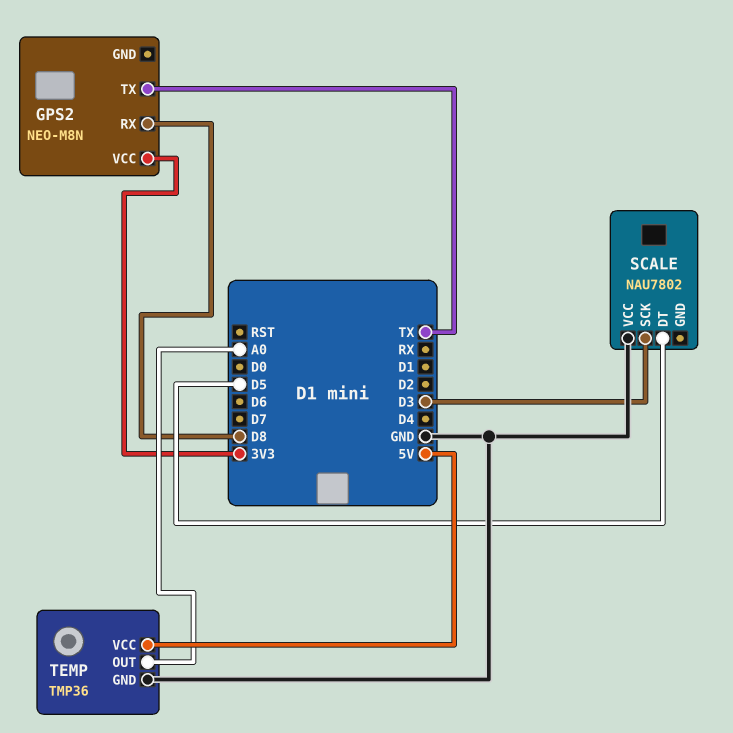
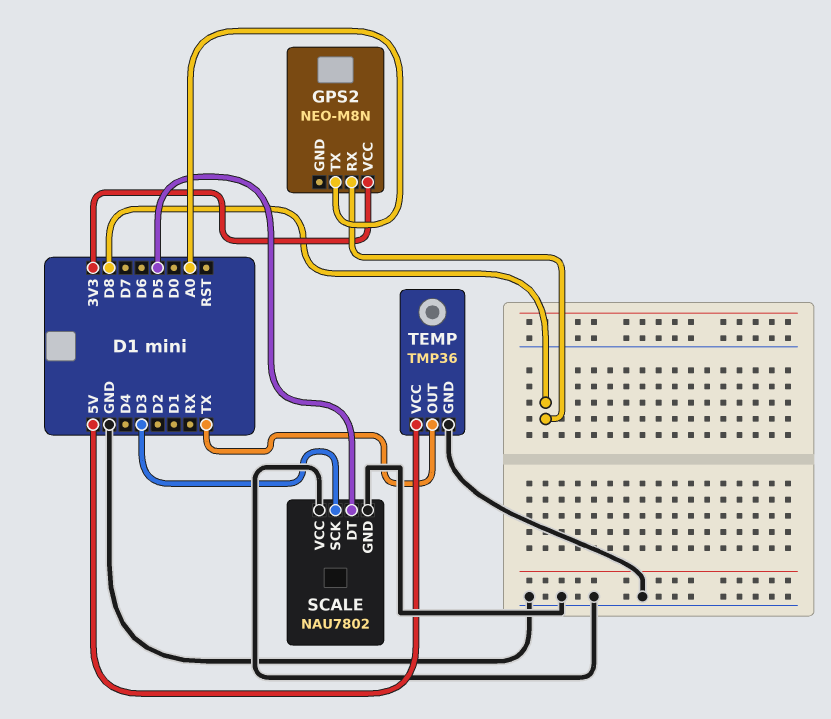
GPS2 pin TX: TX -> A0
SCALE pin GND: none -> GND
TEMP pin OUT: A0 -> TX

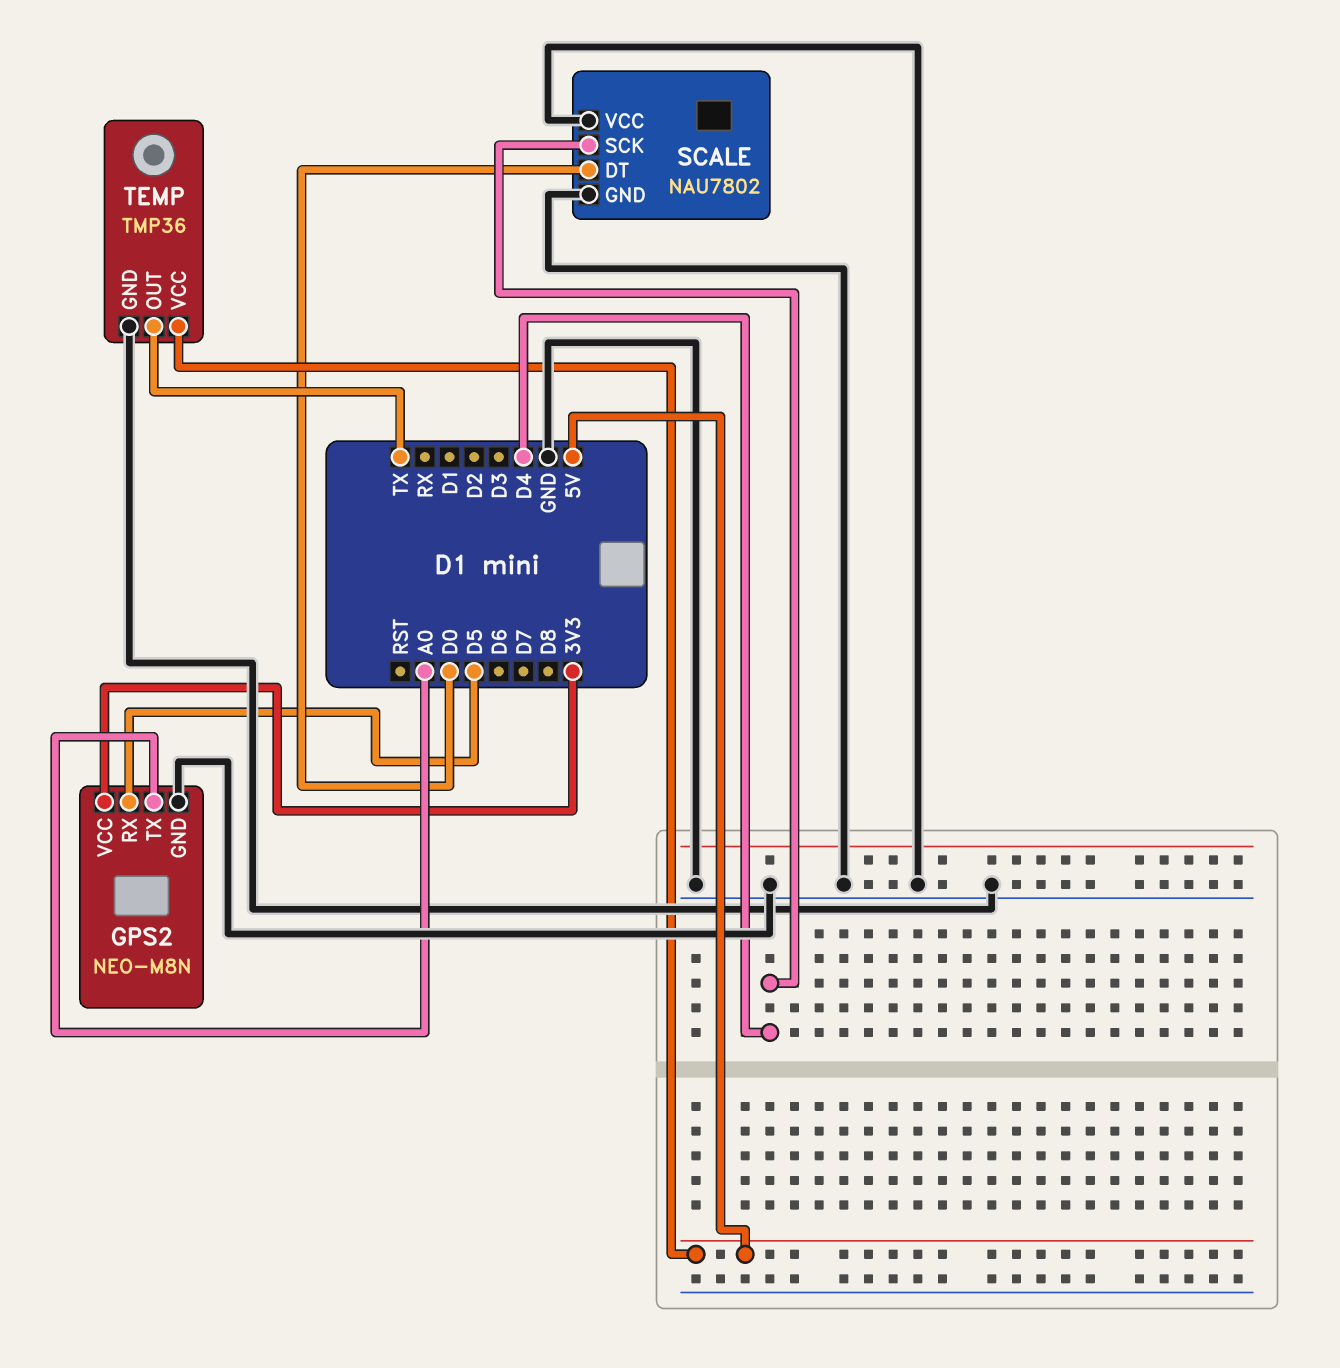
GPS2 pin GND: none -> GND
GPS2 pin RX: D8 -> D5
SCALE pin DT: D5 -> D0
SCALE pin SCK: D3 -> D4

